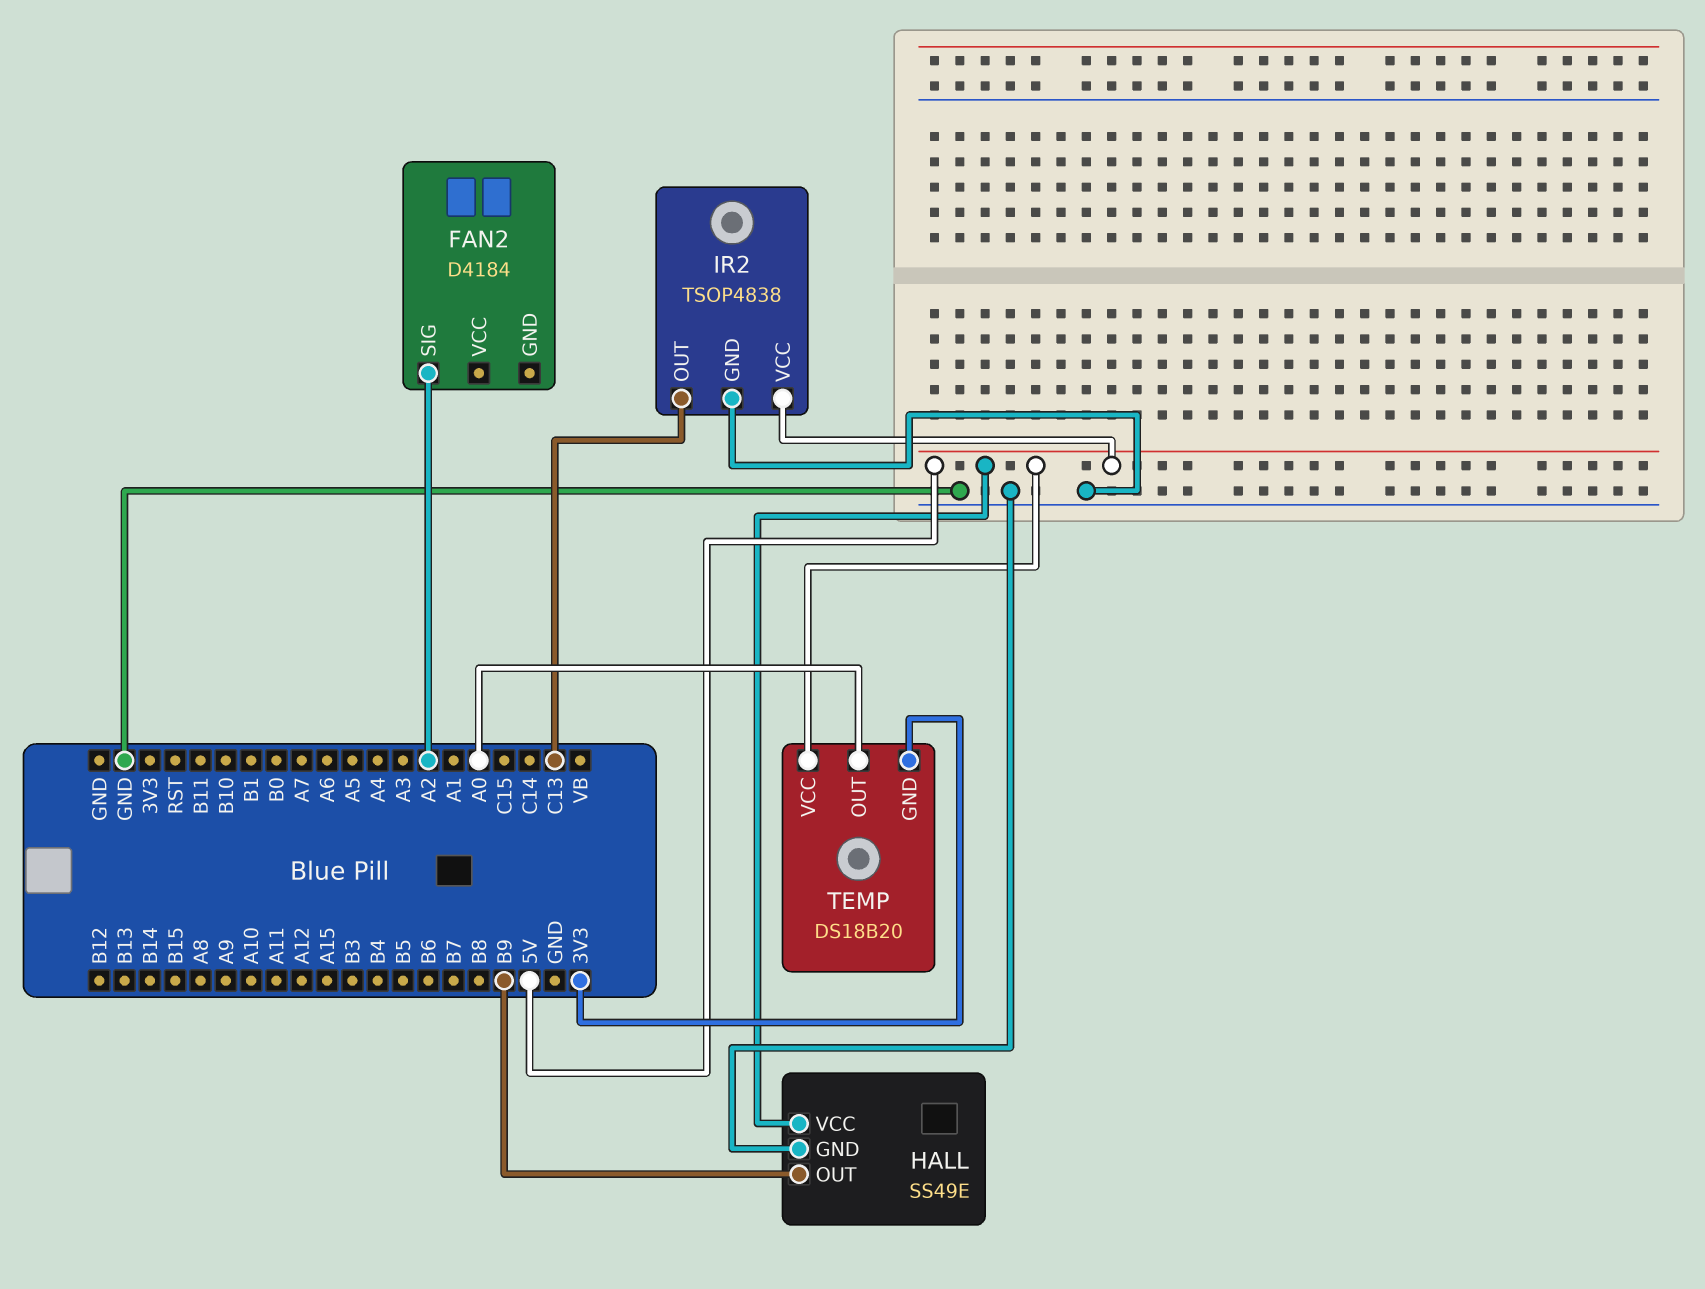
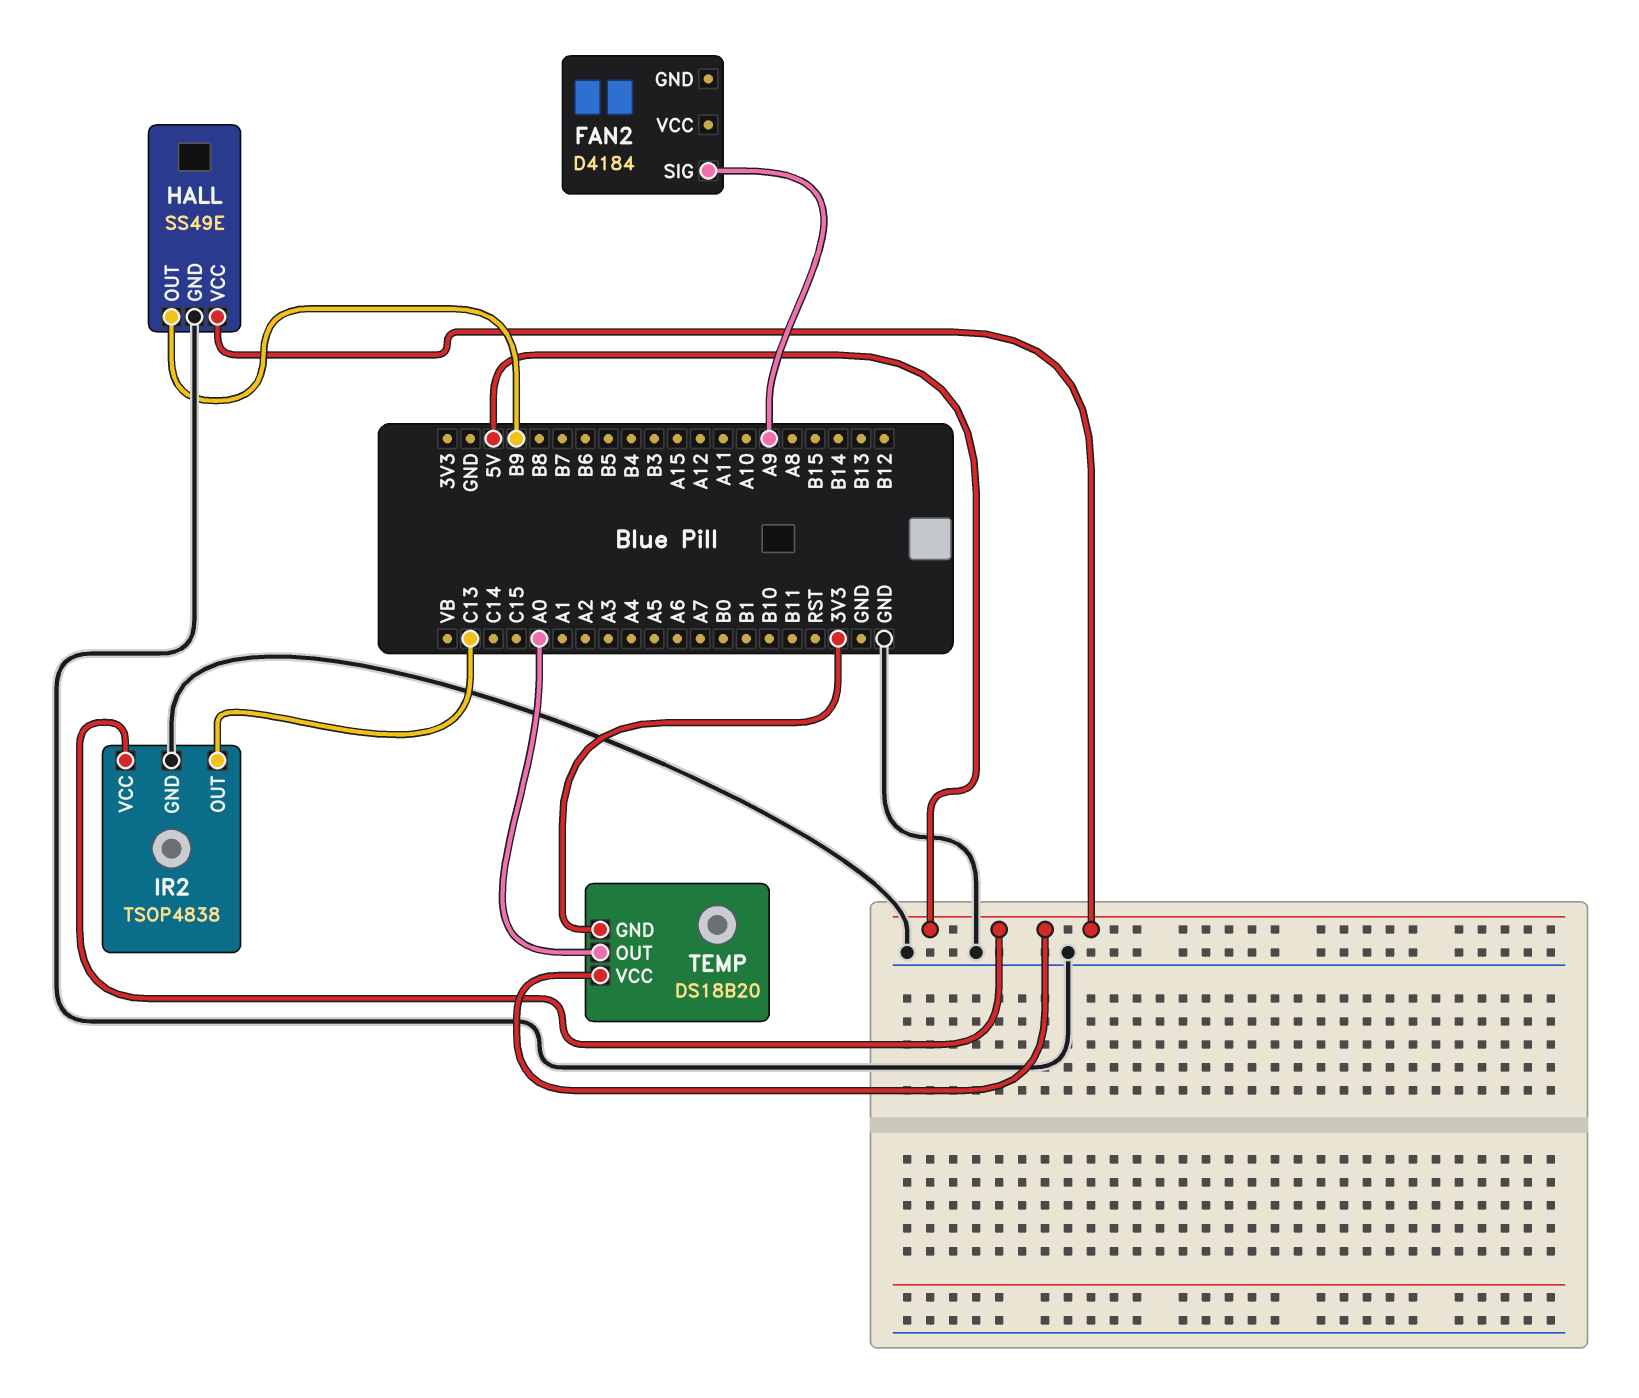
FAN2 pin SIG: A2 -> A9

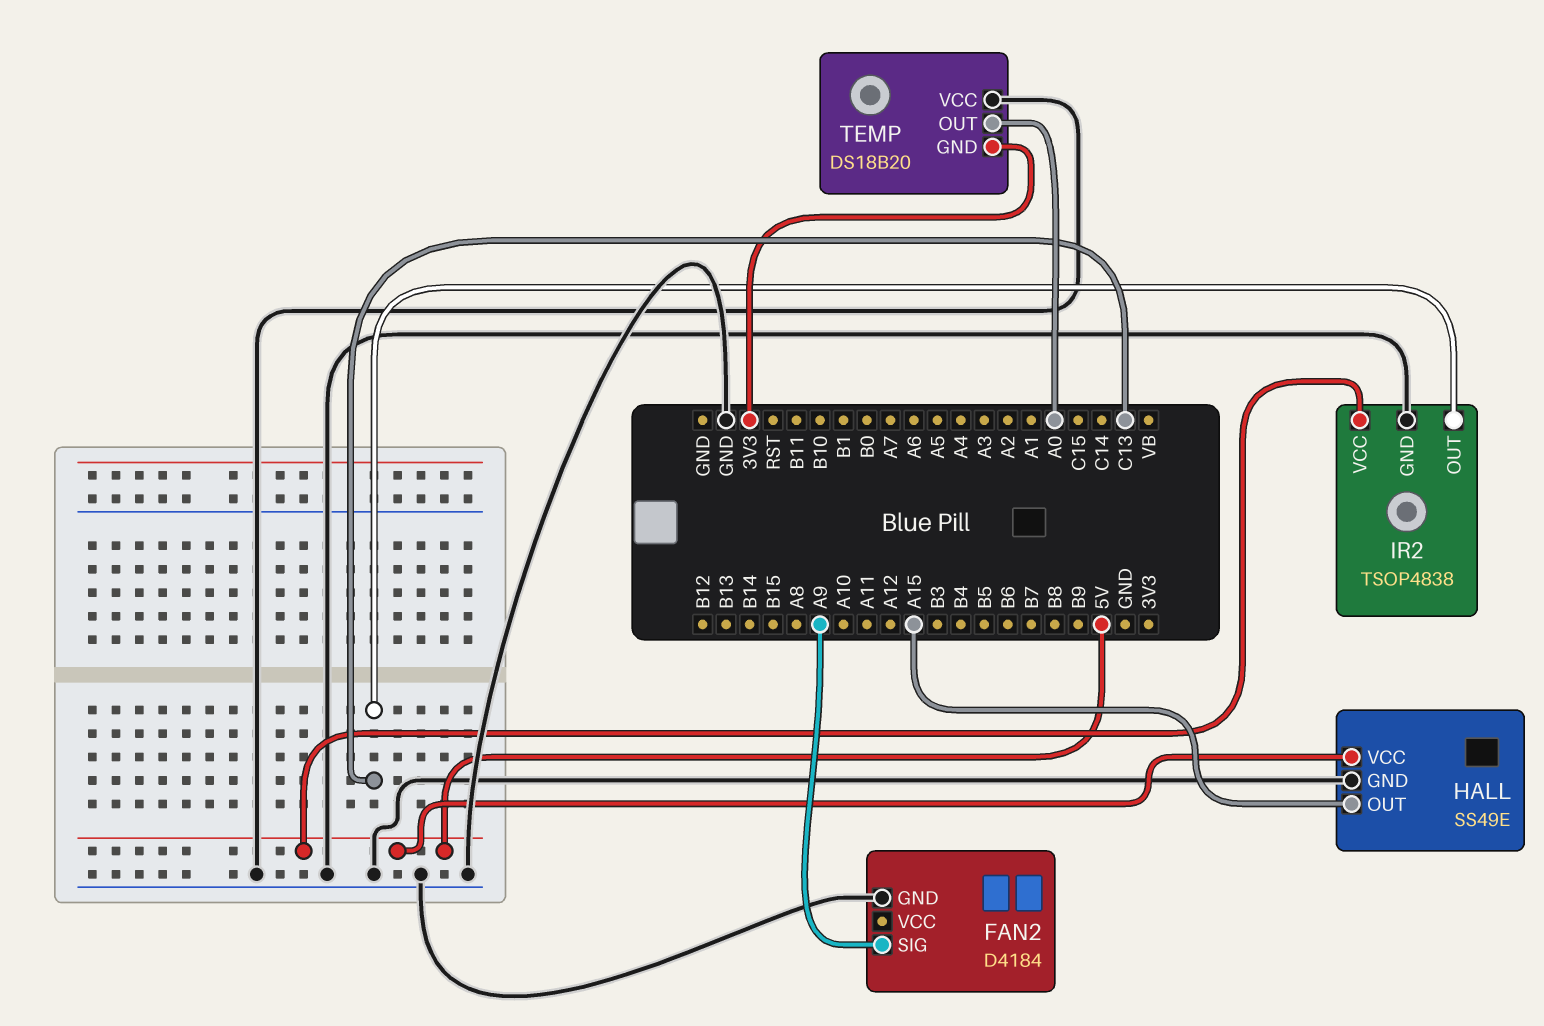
FAN2 pin GND: none -> GND
HALL pin OUT: B9 -> A15
TEMP pin VCC: 5V -> GND

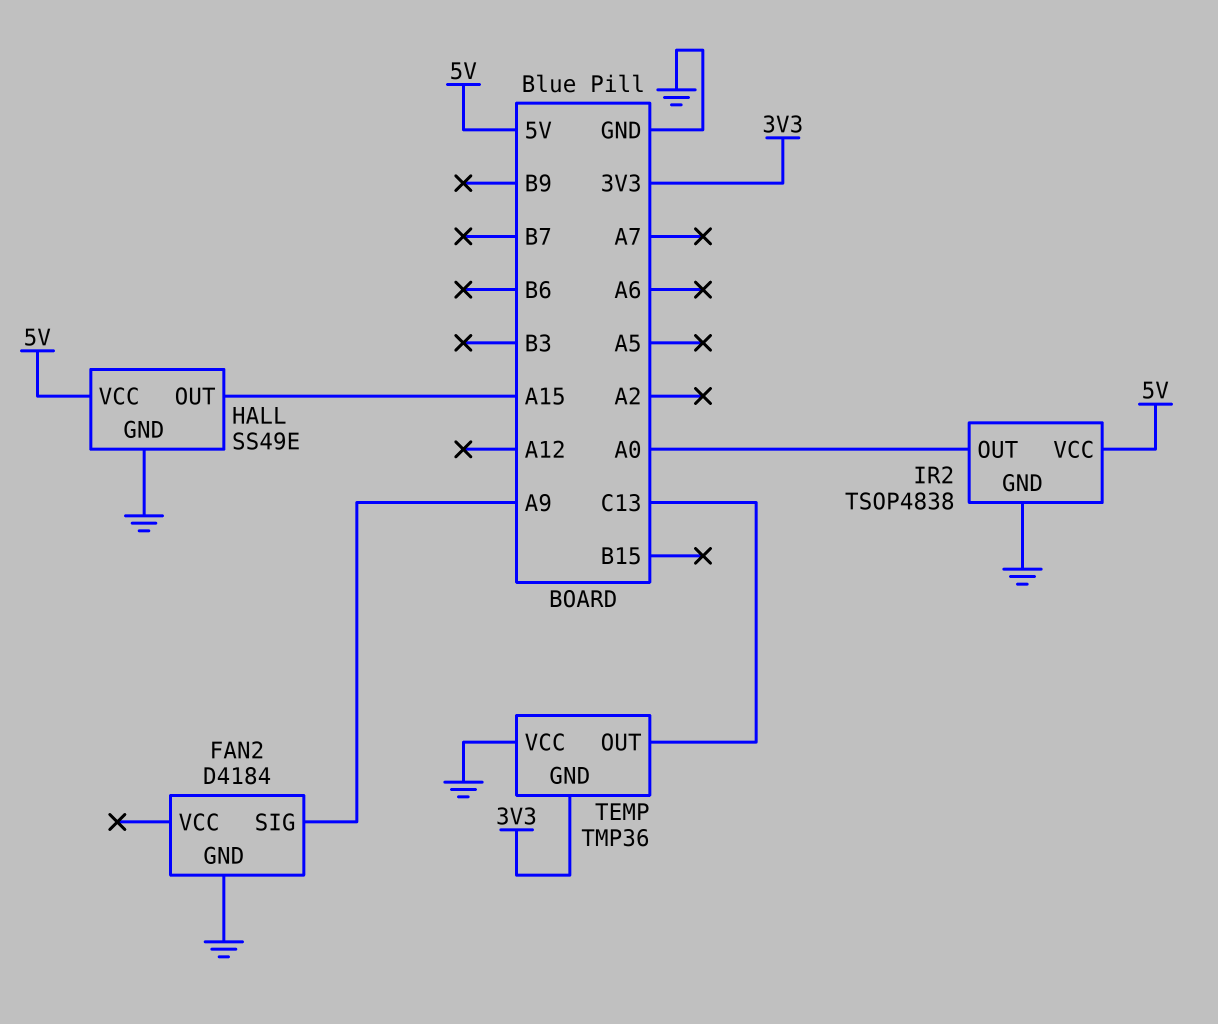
IR2 pin OUT: C13 -> A0
TEMP: DS18B20 -> TMP36
TEMP pin OUT: A0 -> C13

